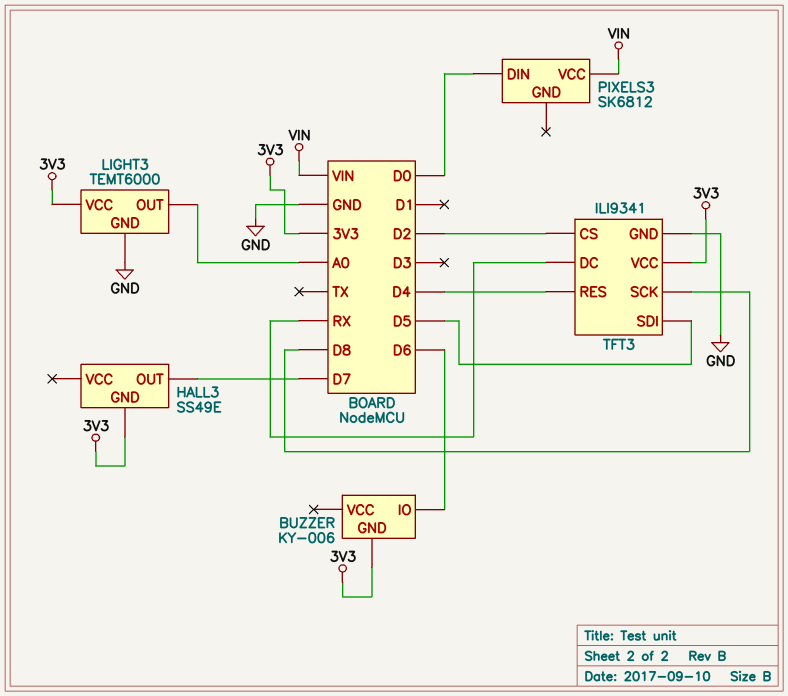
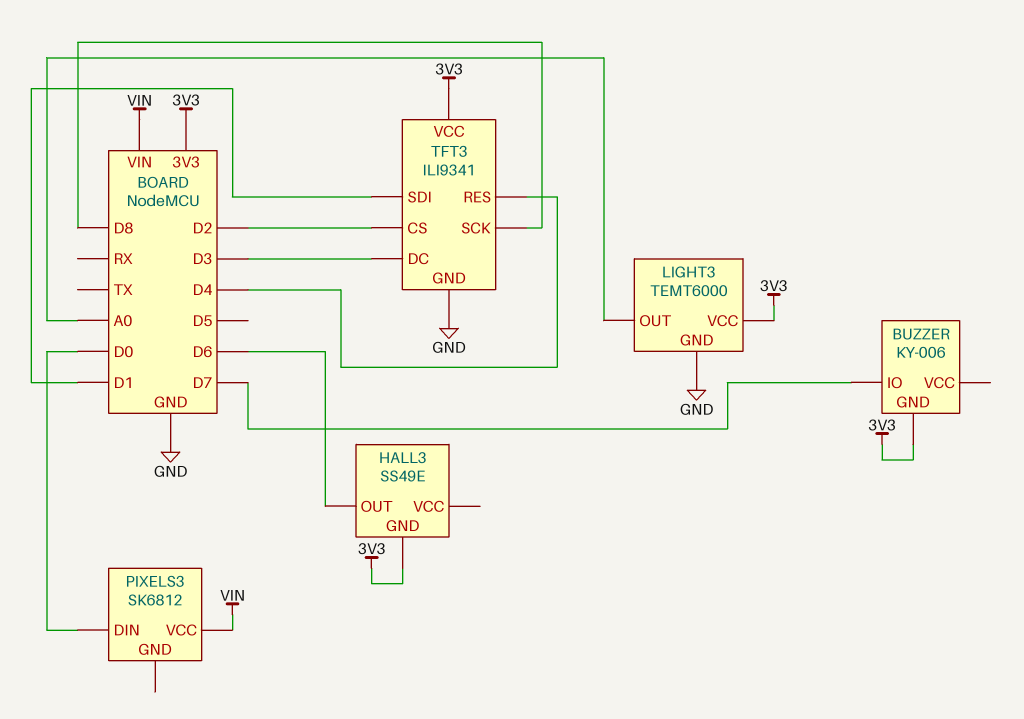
BUZZER pin IO: D6 -> D7
HALL3 pin OUT: D7 -> D6
TFT3 pin DC: RX -> D3
TFT3 pin SDI: D5 -> D1

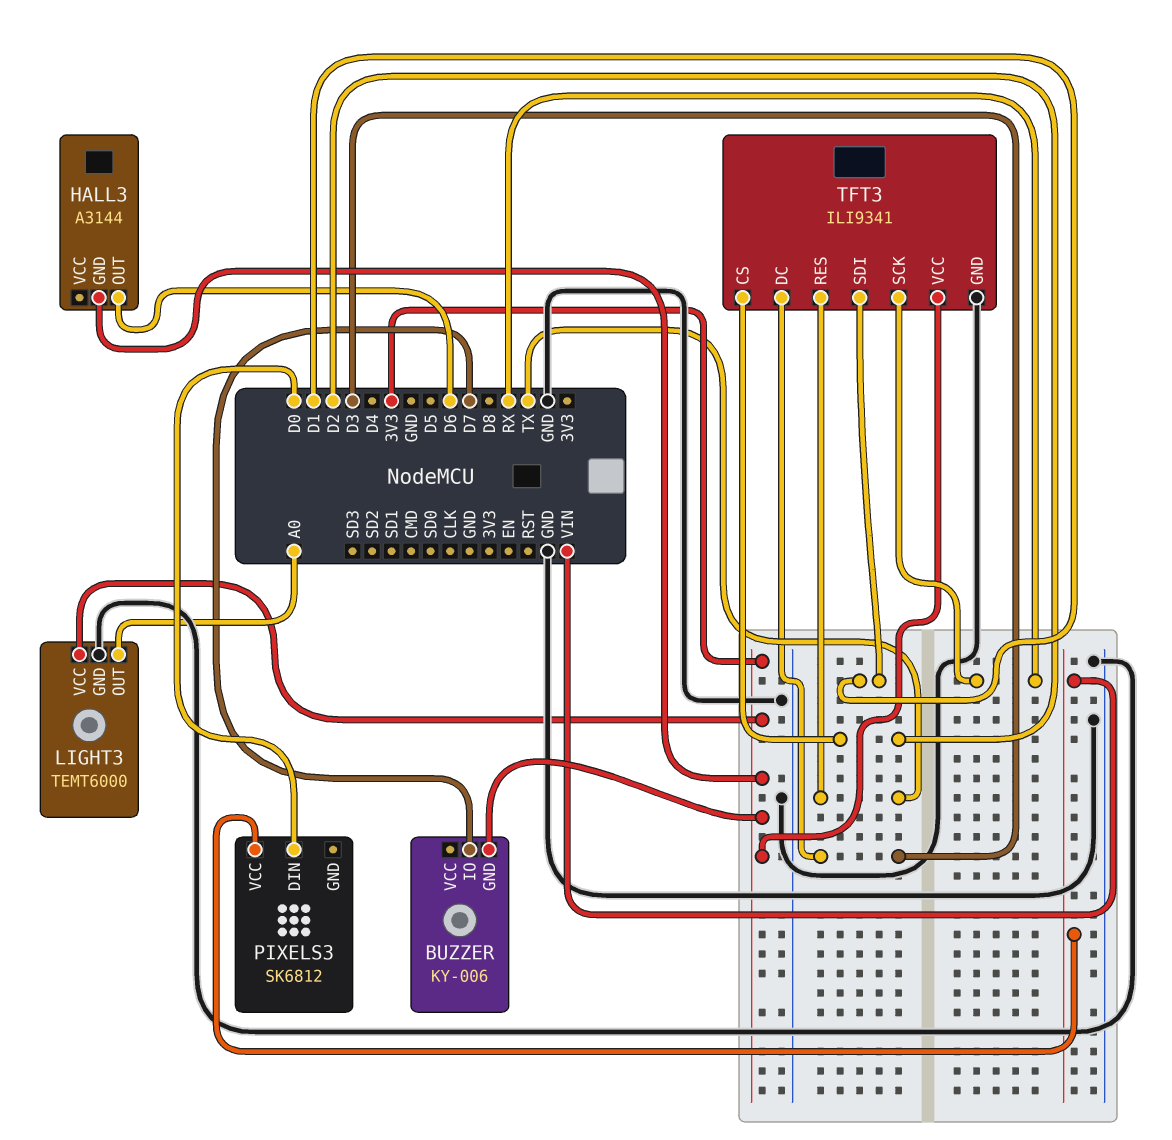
HALL3: SS49E -> A3144
TFT3 pin RES: D4 -> TX
TFT3 pin SCK: D8 -> RX

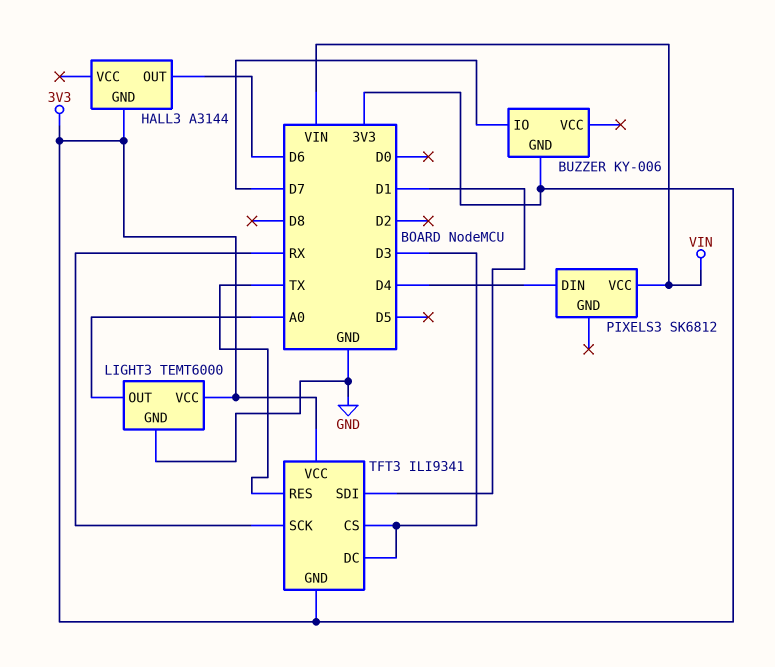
PIXELS3 pin DIN: D0 -> D4
TFT3 pin CS: D2 -> D3
TFT3 pin GND: GND -> 3V3

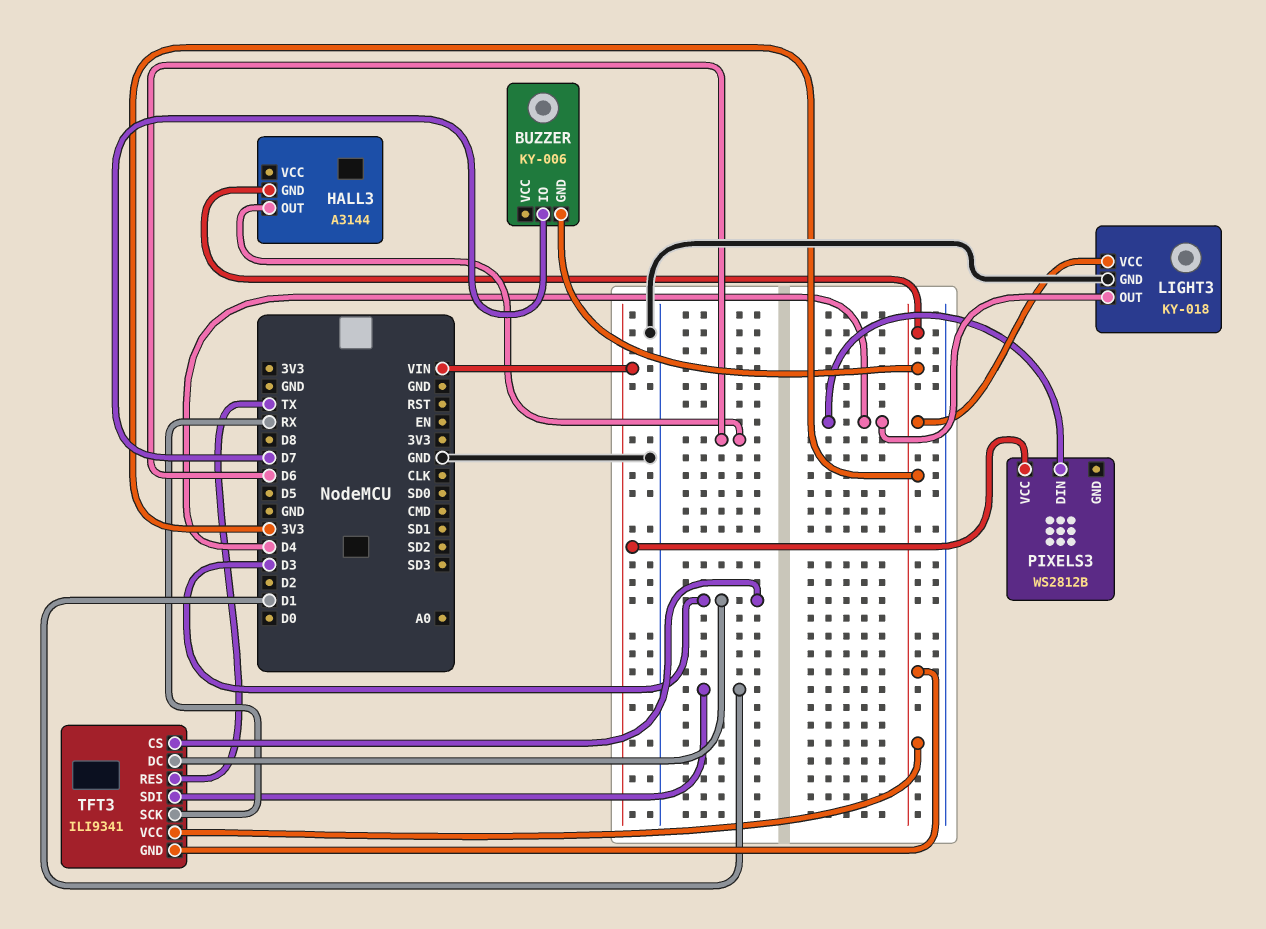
LIGHT3: TEMT6000 -> KY-018
LIGHT3 pin OUT: A0 -> D4
PIXELS3: SK6812 -> WS2812B

